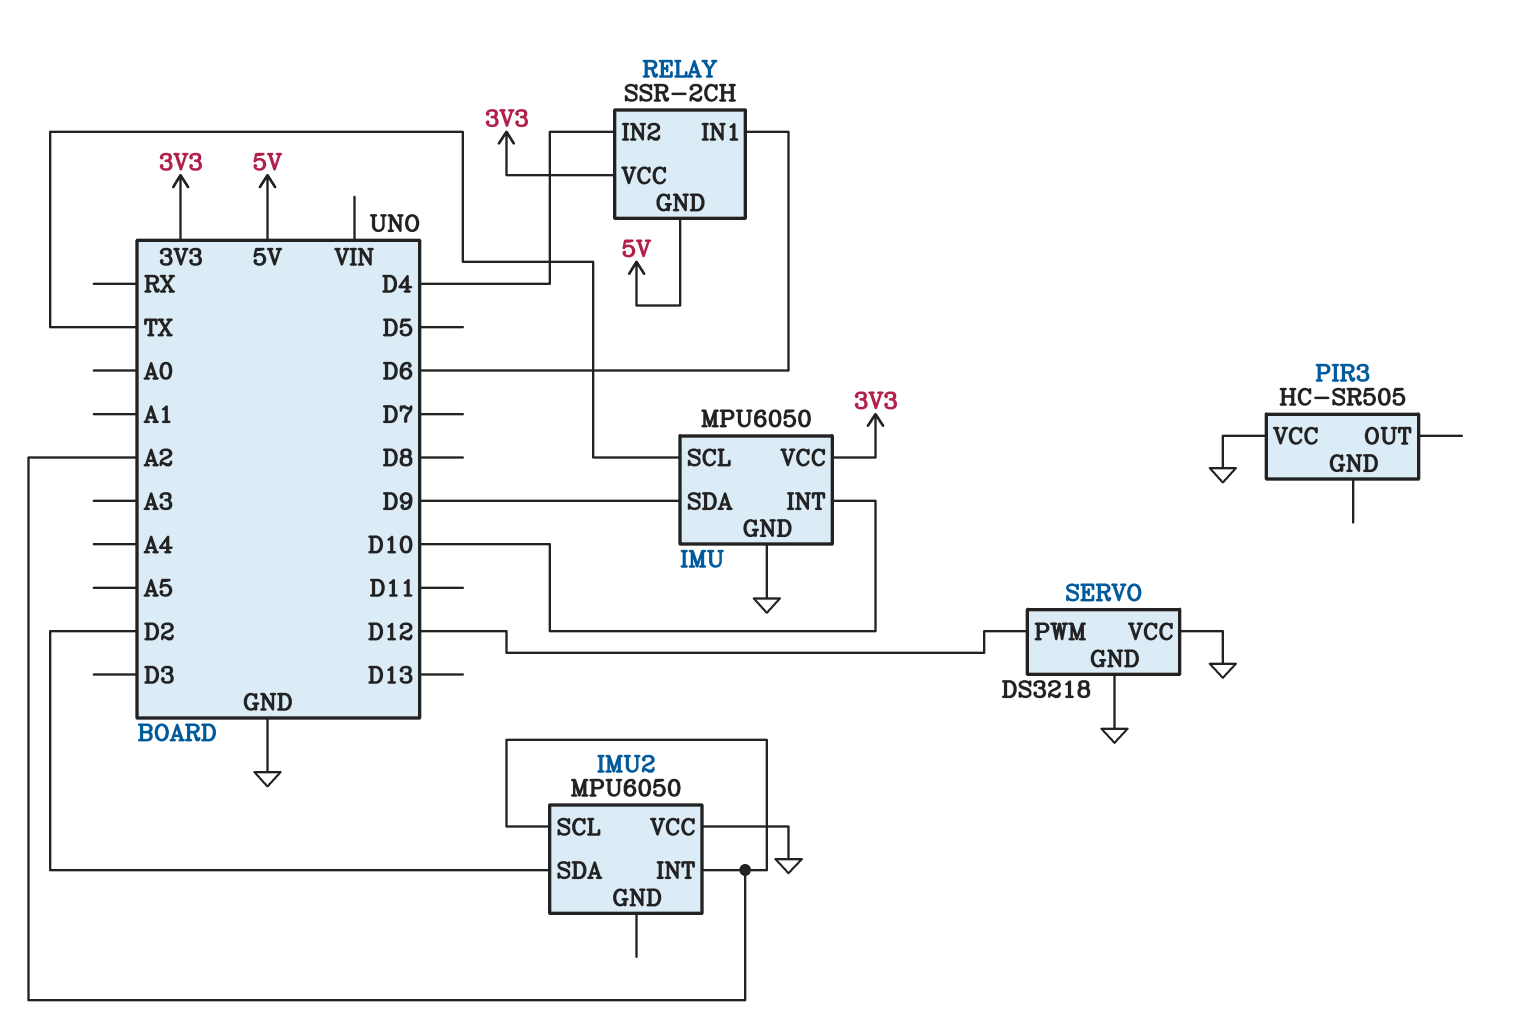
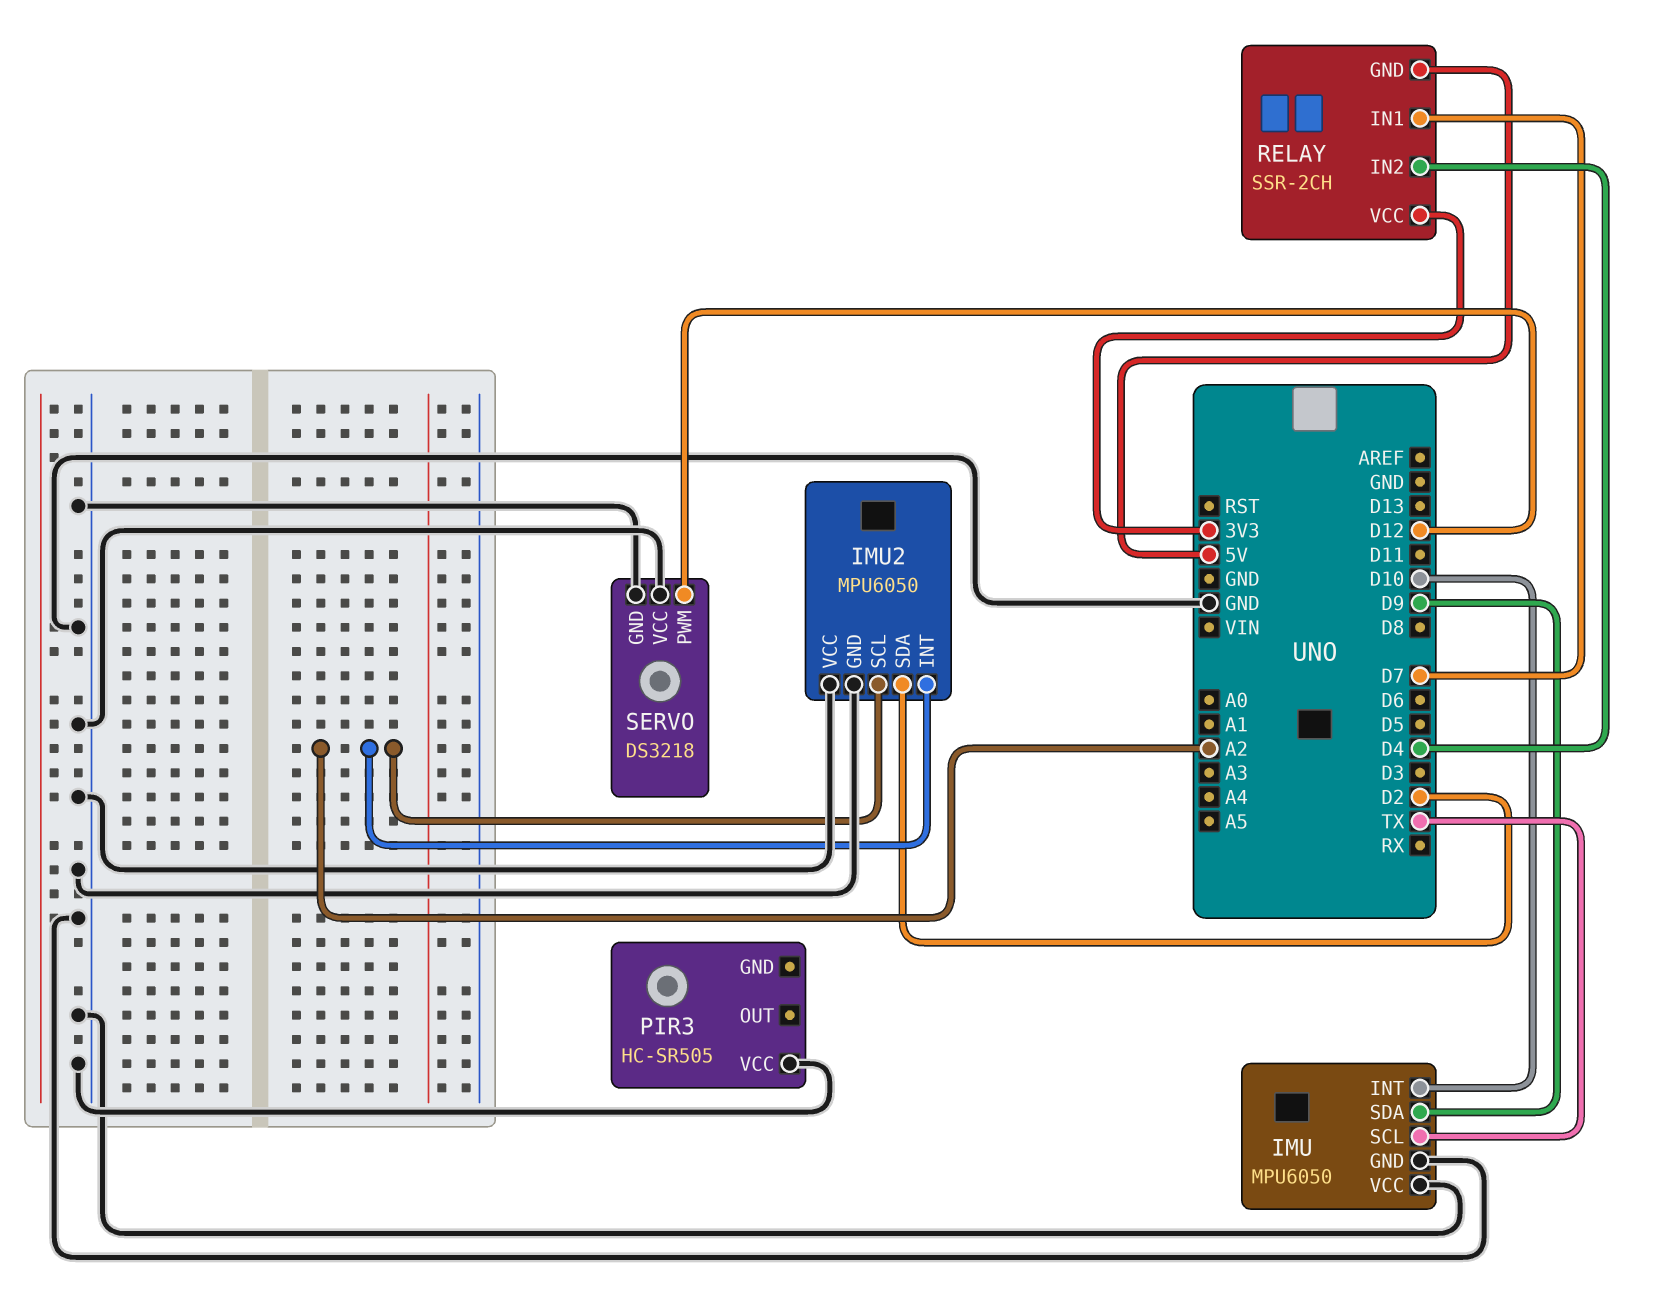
IMU pin VCC: 3V3 -> GND
IMU2 pin GND: none -> GND
RELAY pin IN1: D6 -> D7

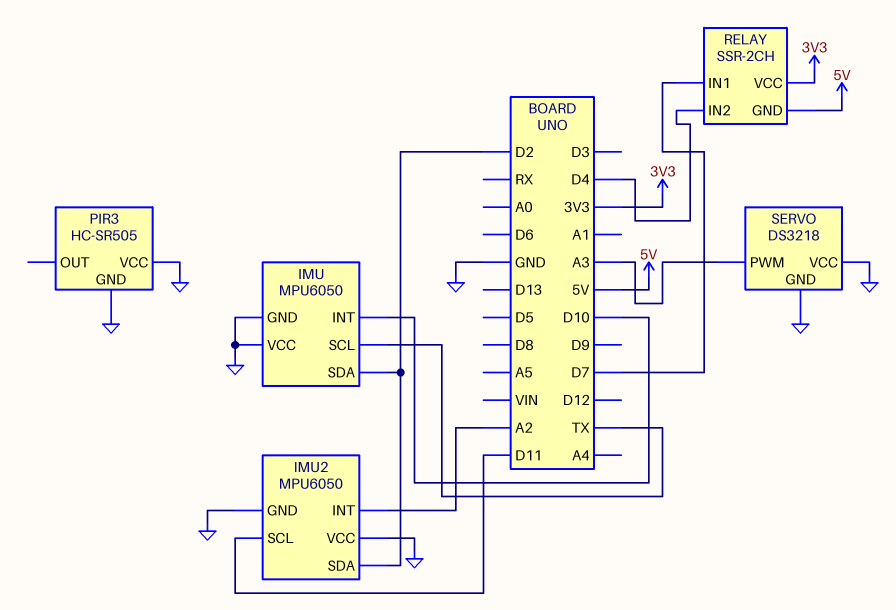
IMU pin SDA: D9 -> D2
IMU2 pin SCL: A2 -> D11
PIR3 pin GND: none -> GND
SERVO pin PWM: D12 -> A3

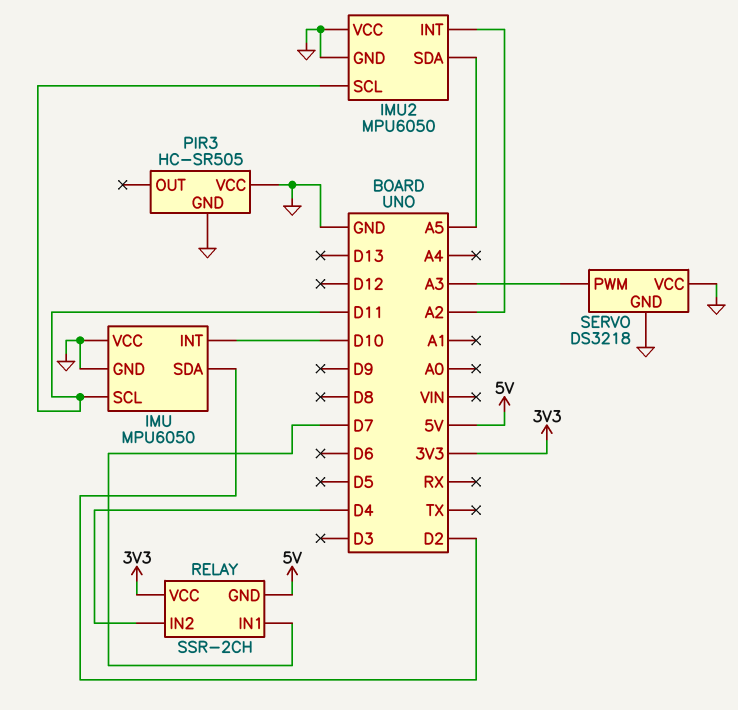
IMU pin SCL: TX -> D11
IMU2 pin SDA: D2 -> A5

